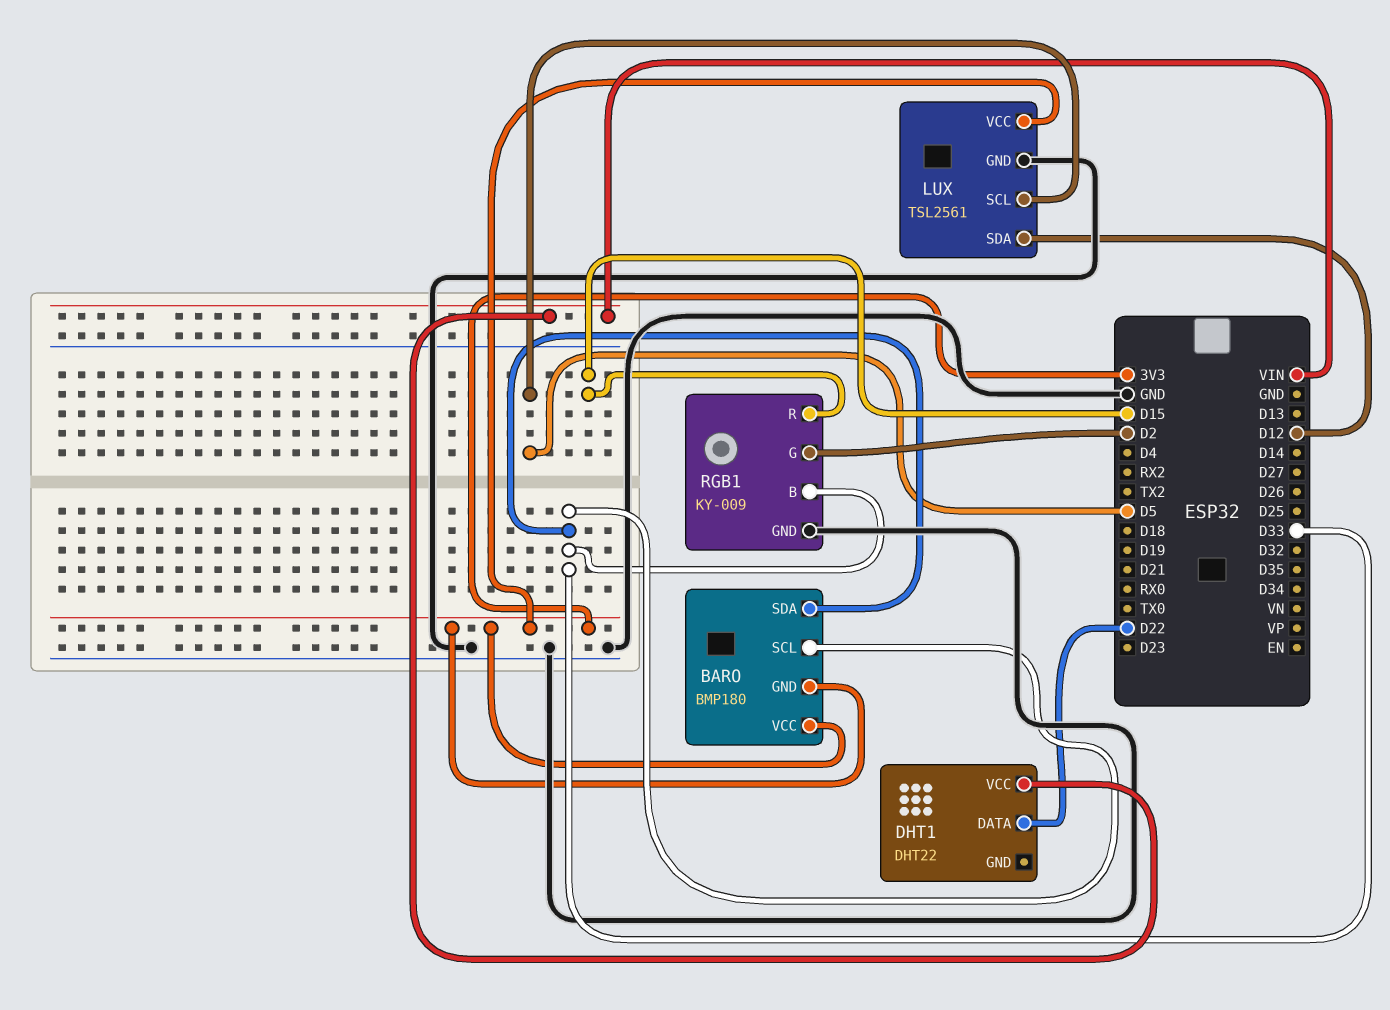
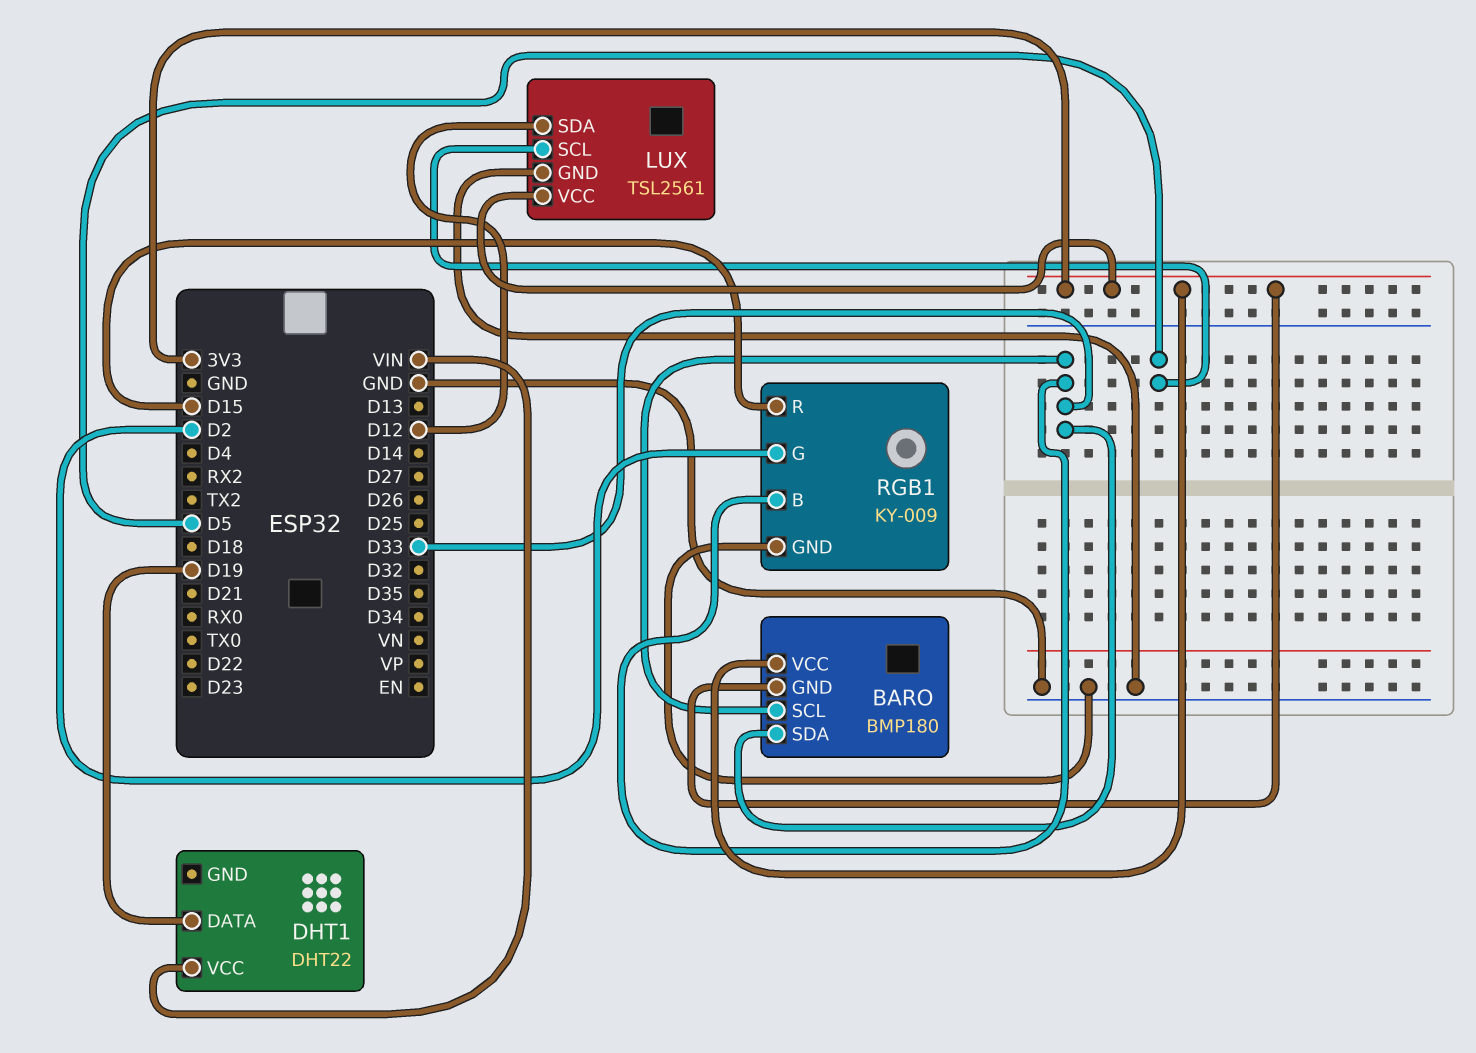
DHT1 pin DATA: D22 -> D19

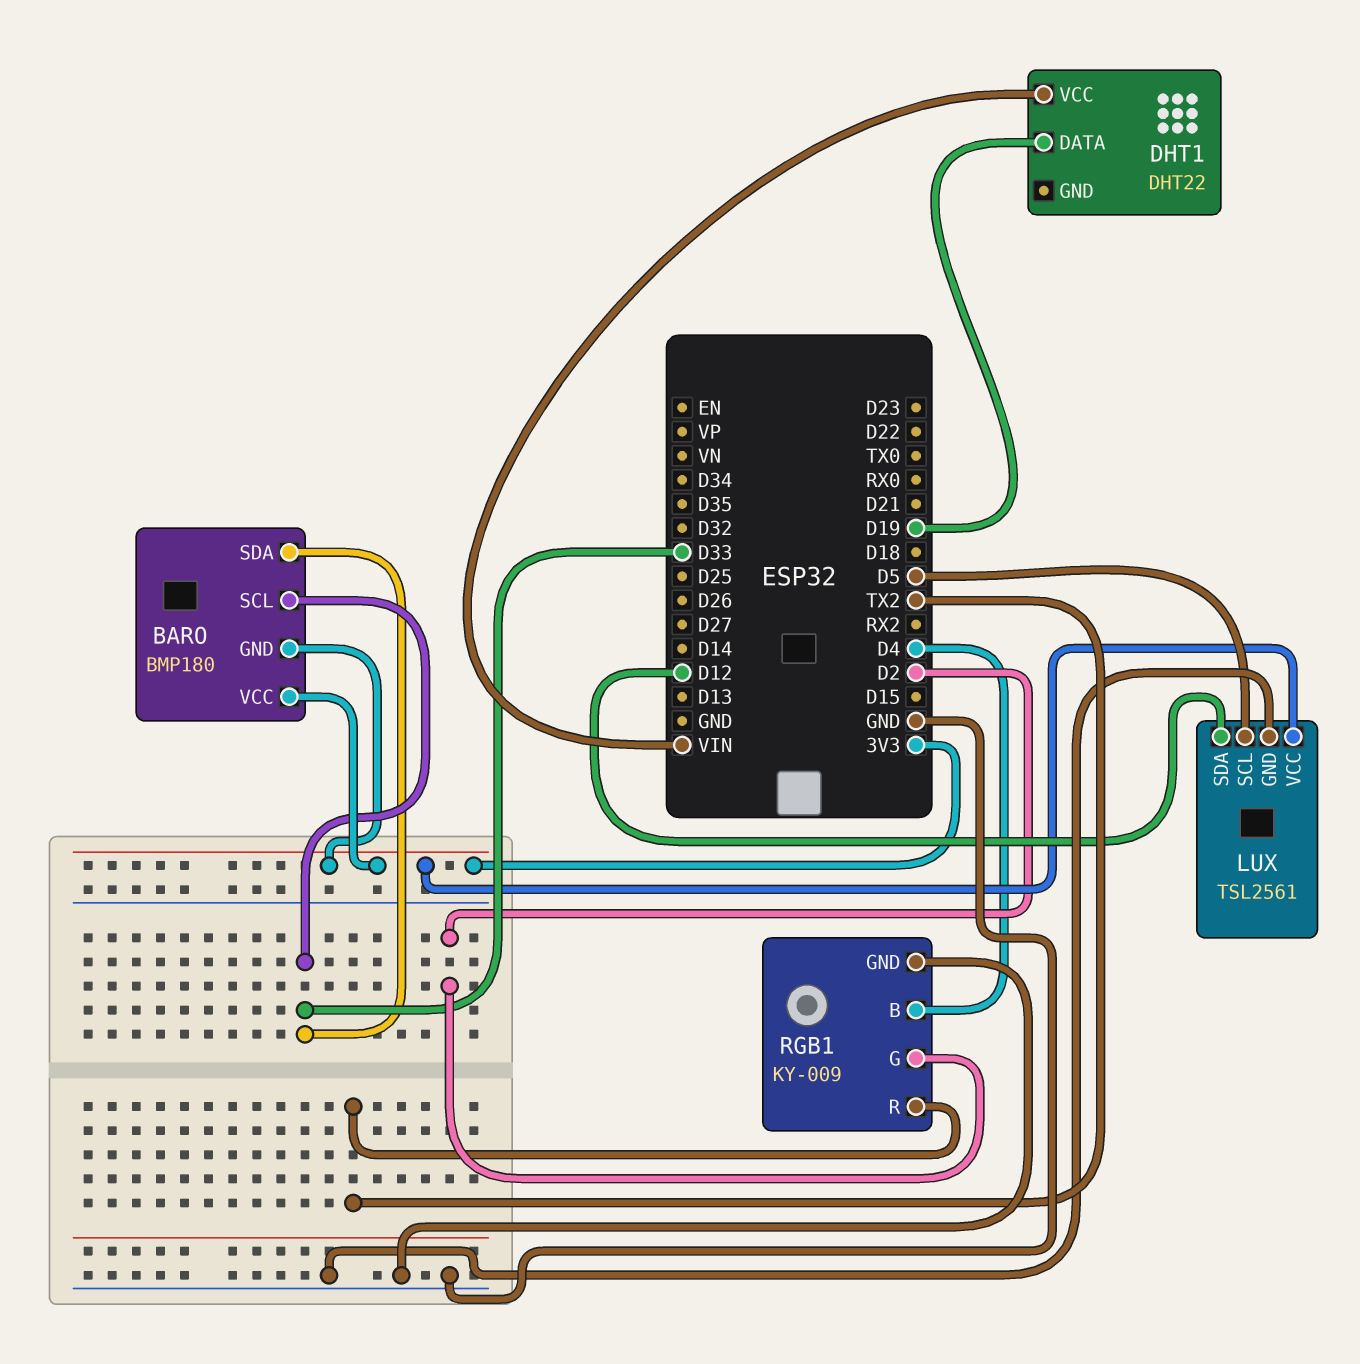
RGB1 pin B: D33 -> D4
RGB1 pin R: D15 -> TX2

